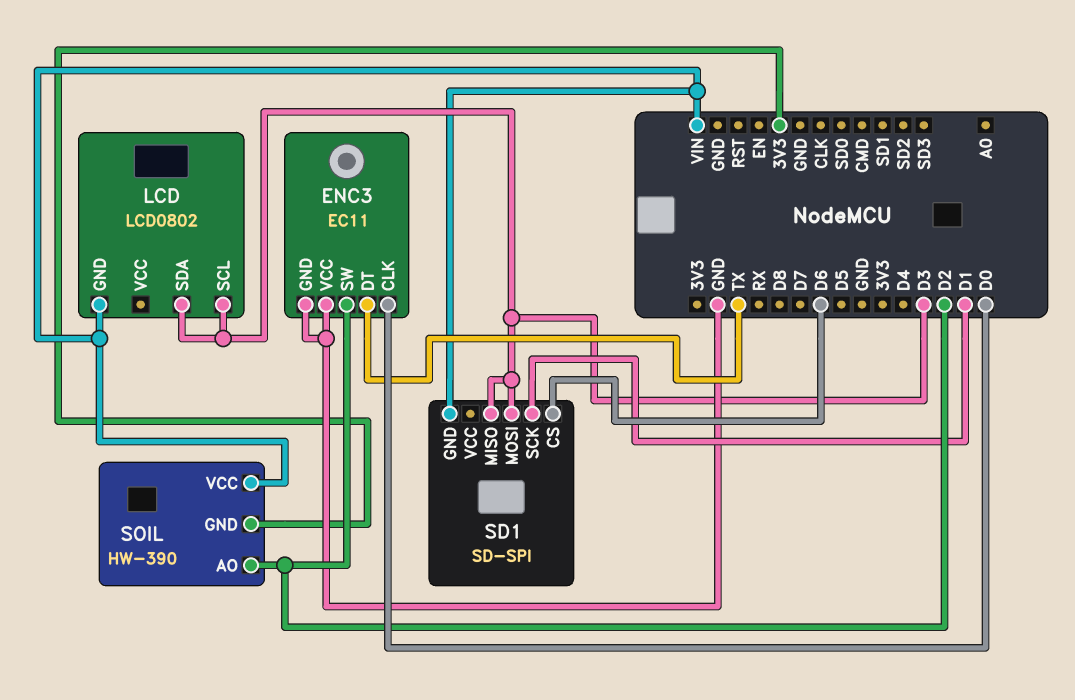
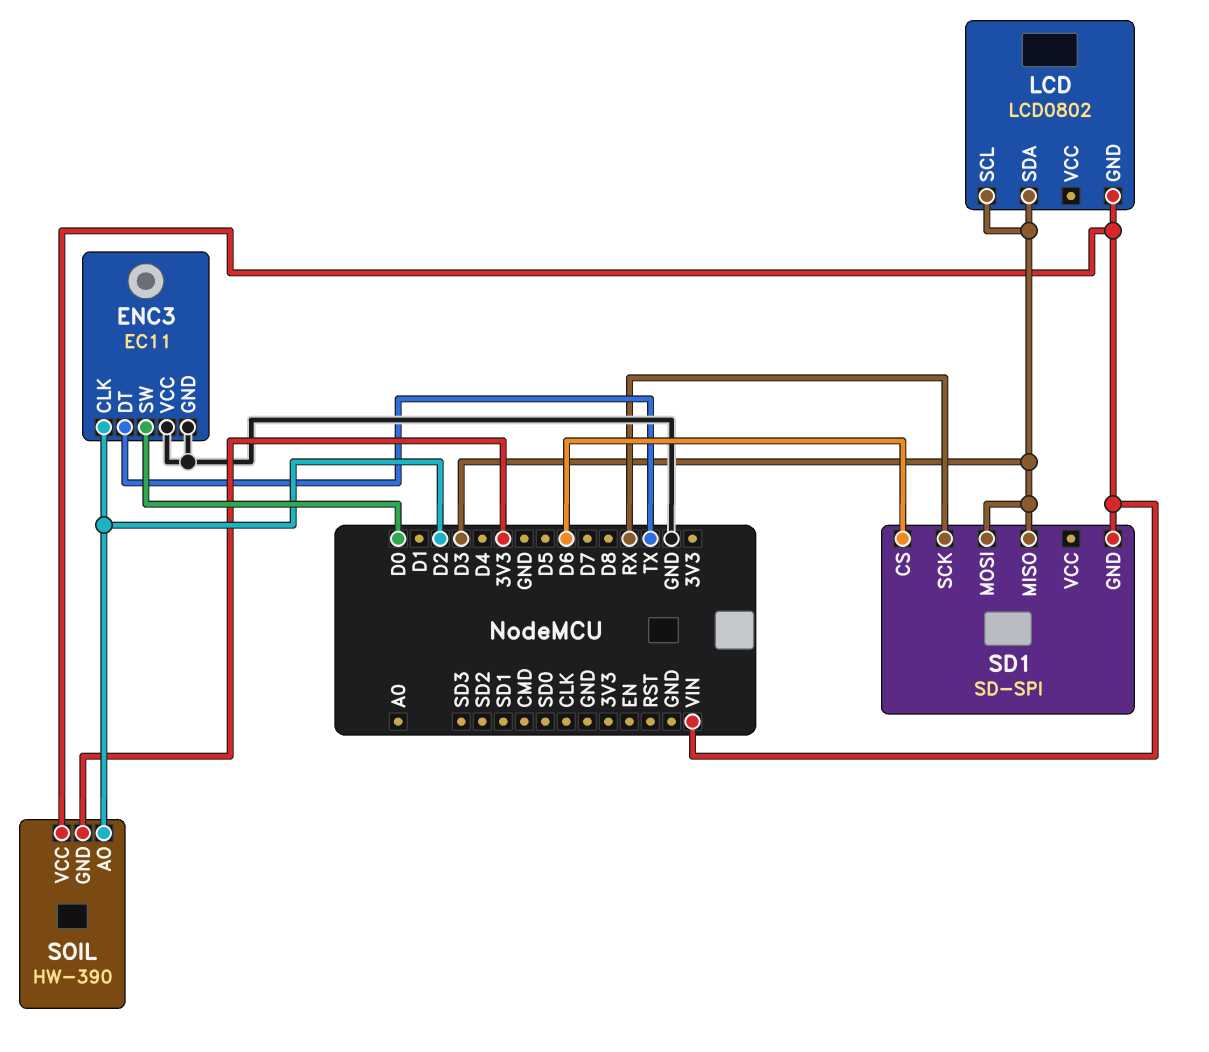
ENC3 pin CLK: D0 -> D2
ENC3 pin SW: D2 -> D0
SD1 pin SCK: D1 -> RX

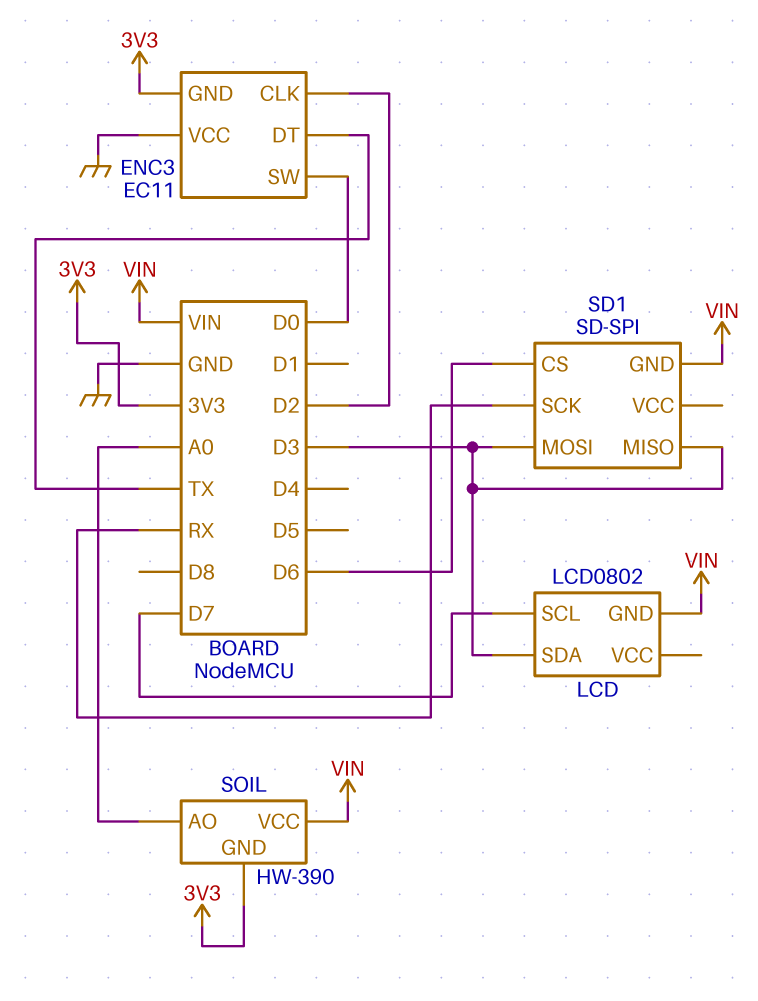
ENC3 pin GND: GND -> 3V3
LCD pin SCL: D3 -> D7
SOIL pin AO: D2 -> A0

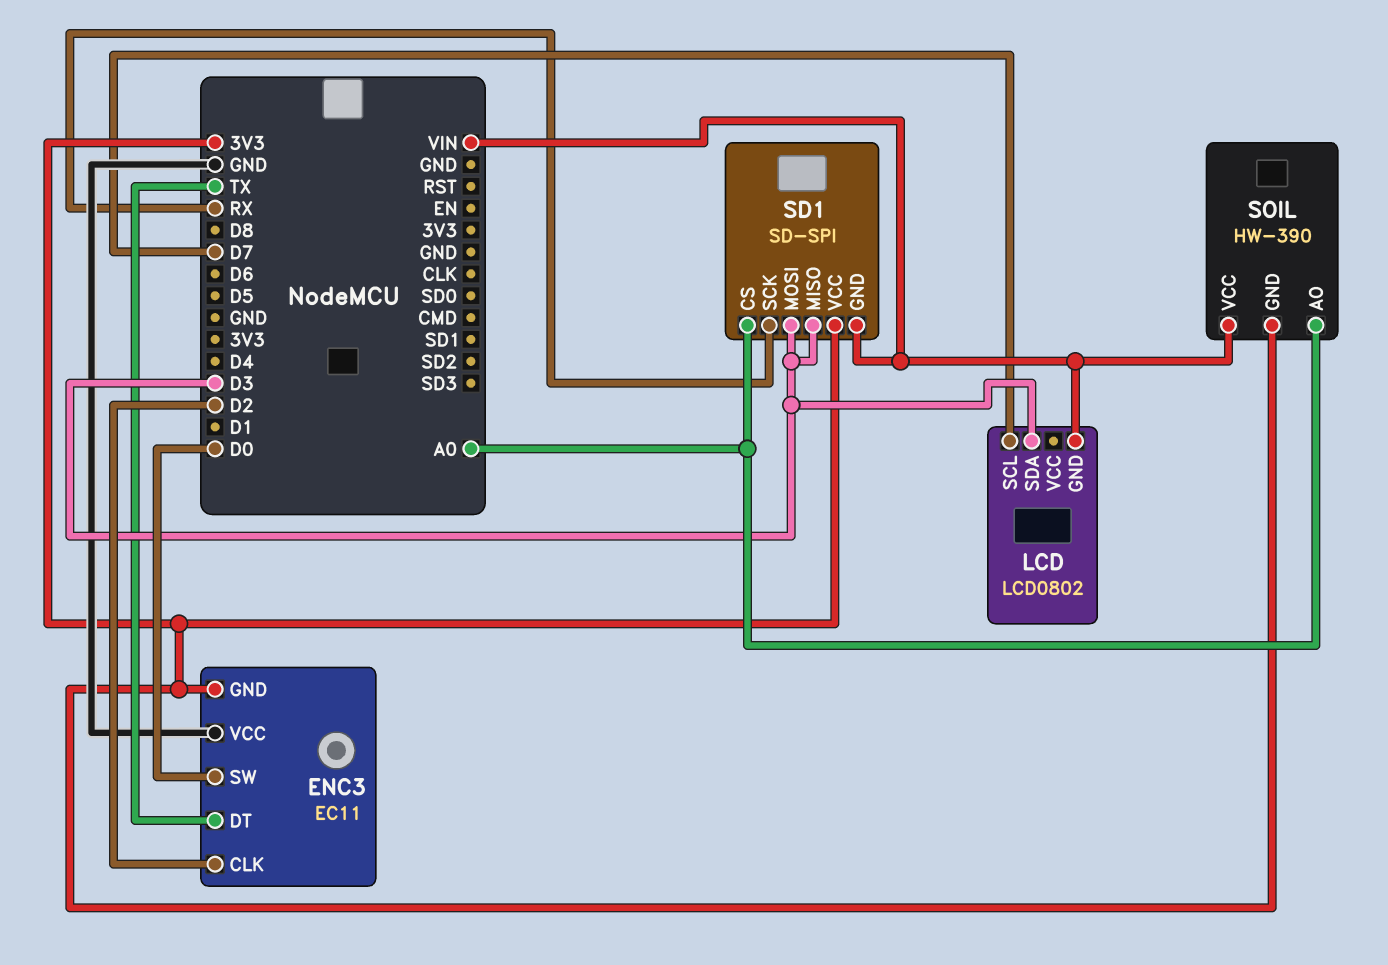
SD1 pin CS: D6 -> A0
SD1 pin VCC: none -> 3V3

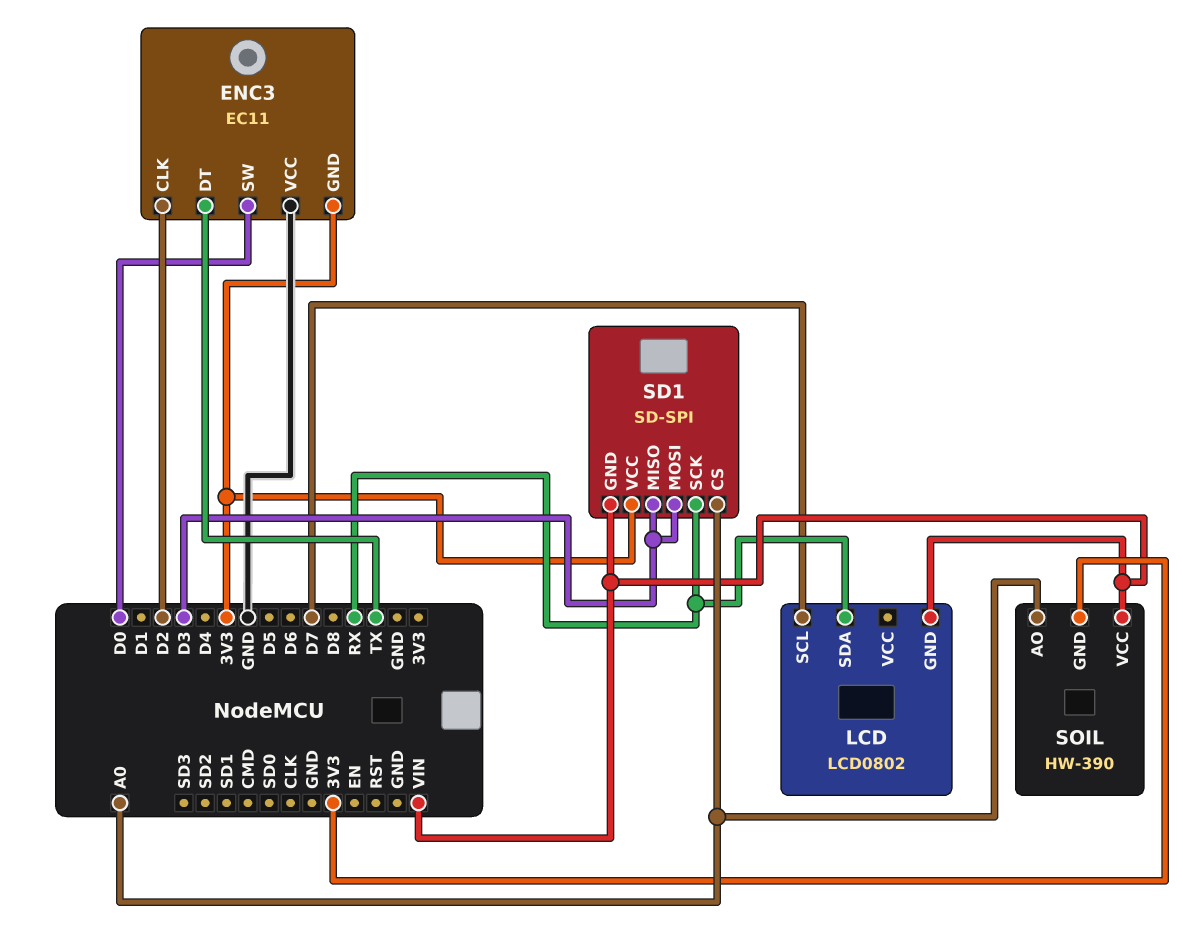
LCD pin SDA: D3 -> RX

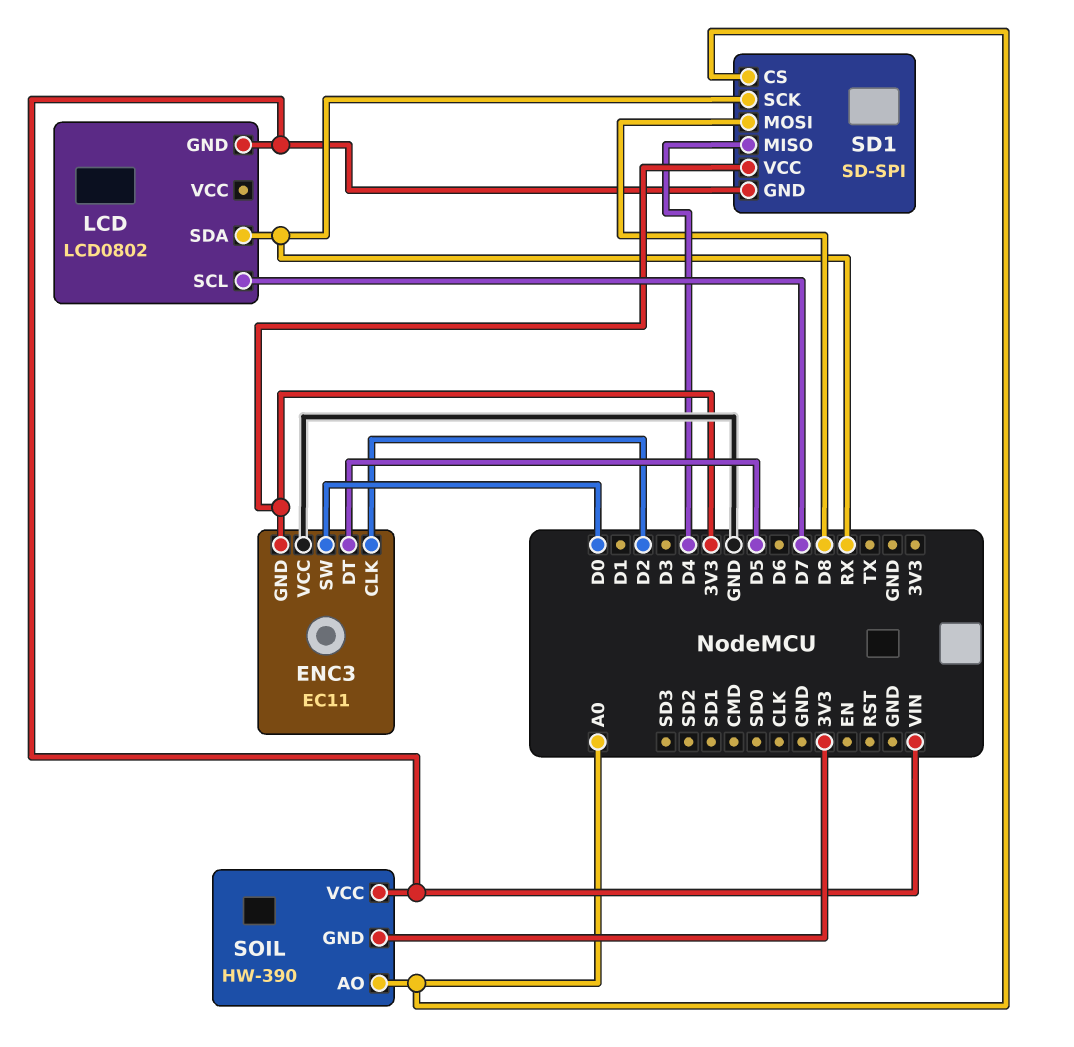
ENC3 pin DT: TX -> D5
SD1 pin MISO: D3 -> D4
SD1 pin MOSI: D3 -> D8

